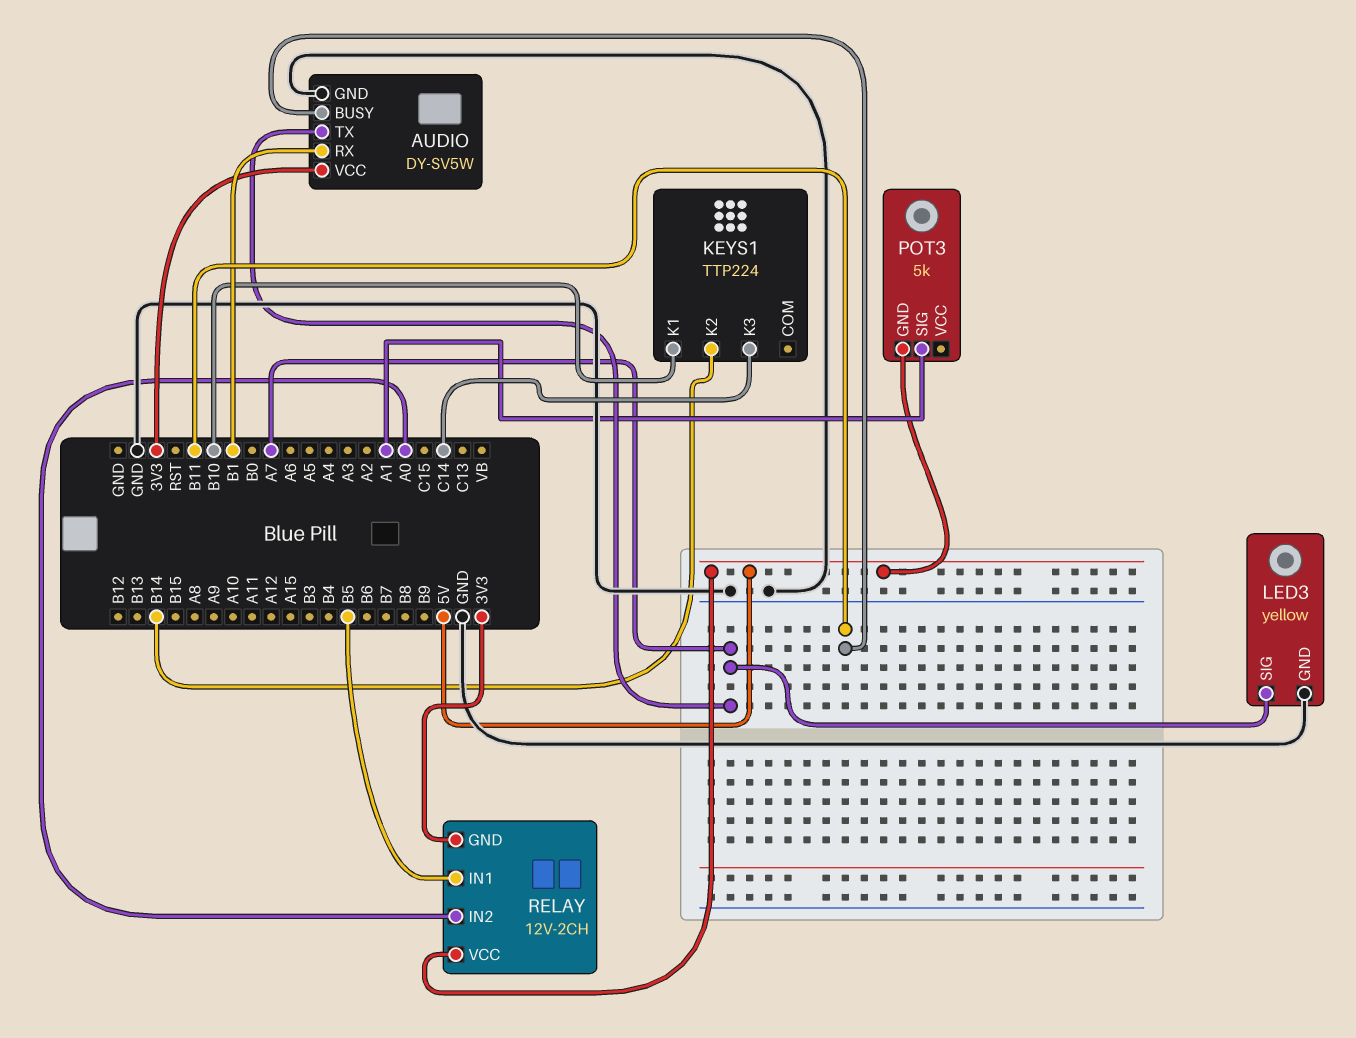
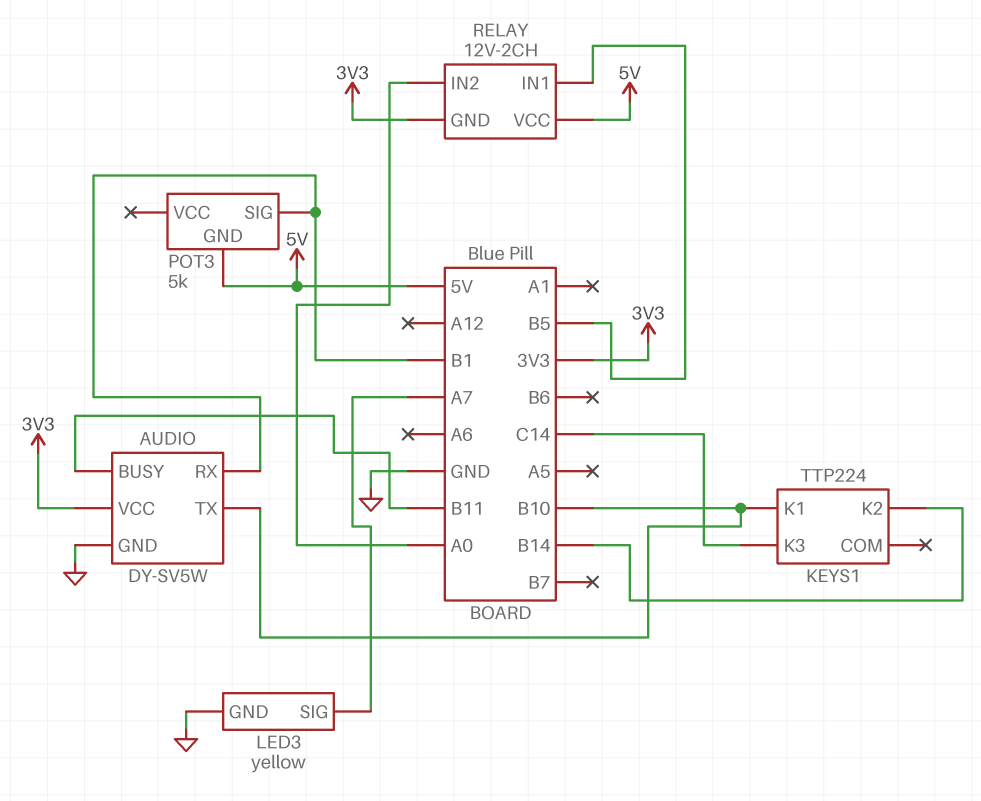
AUDIO pin TX: A7 -> B10
POT3 pin SIG: A1 -> B1

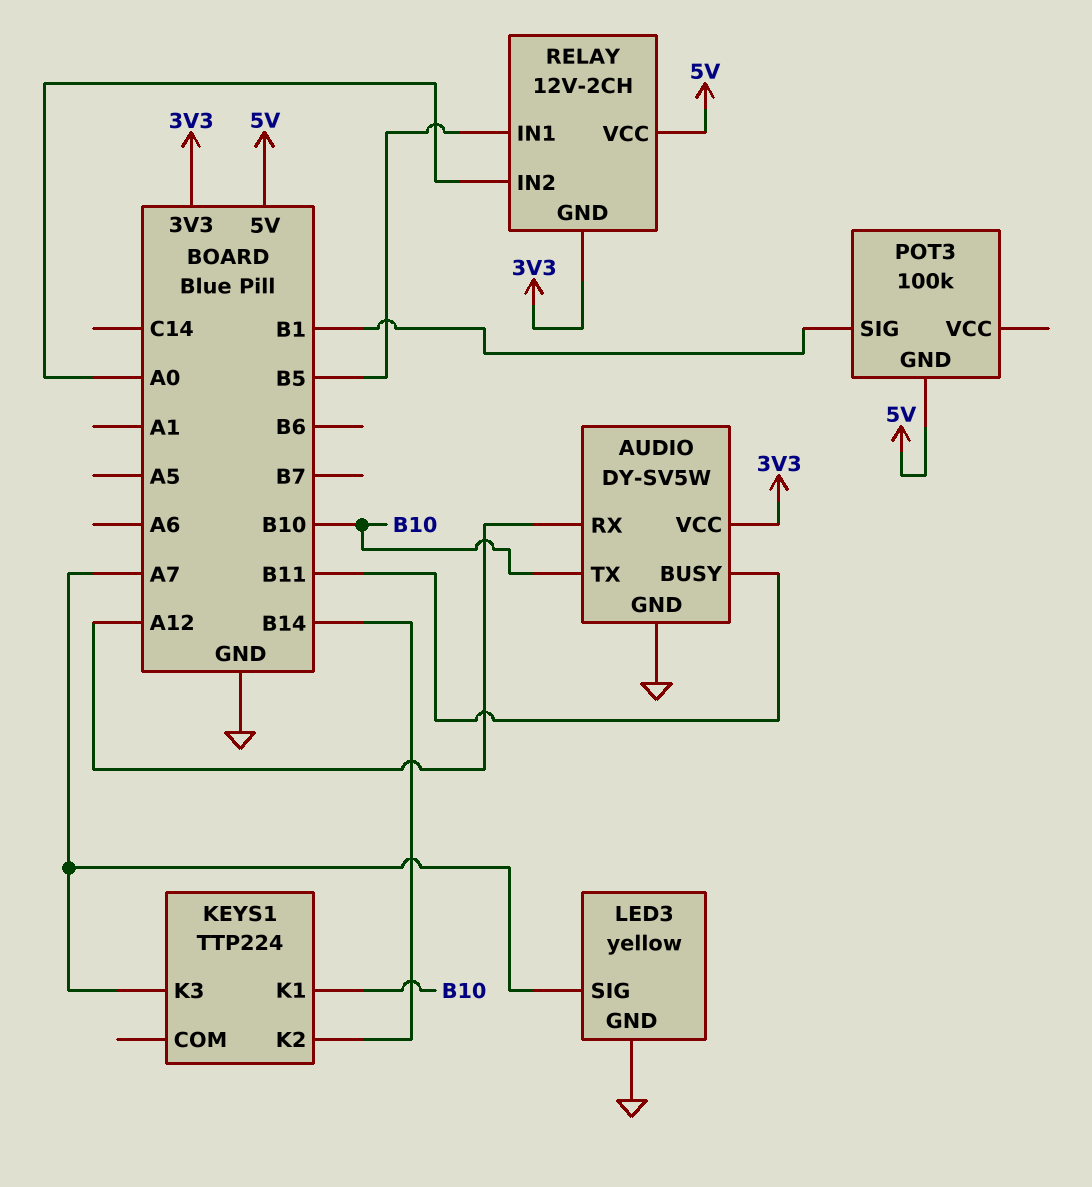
AUDIO pin RX: B1 -> A12
KEYS1 pin K3: C14 -> A7
POT3: 5k -> 100k

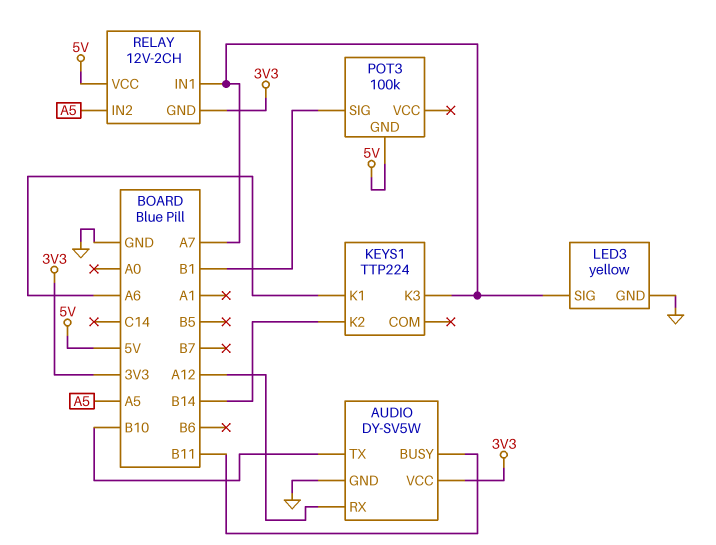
KEYS1 pin K1: B10 -> A6
RELAY pin IN1: B5 -> A7
RELAY pin IN2: A0 -> A5

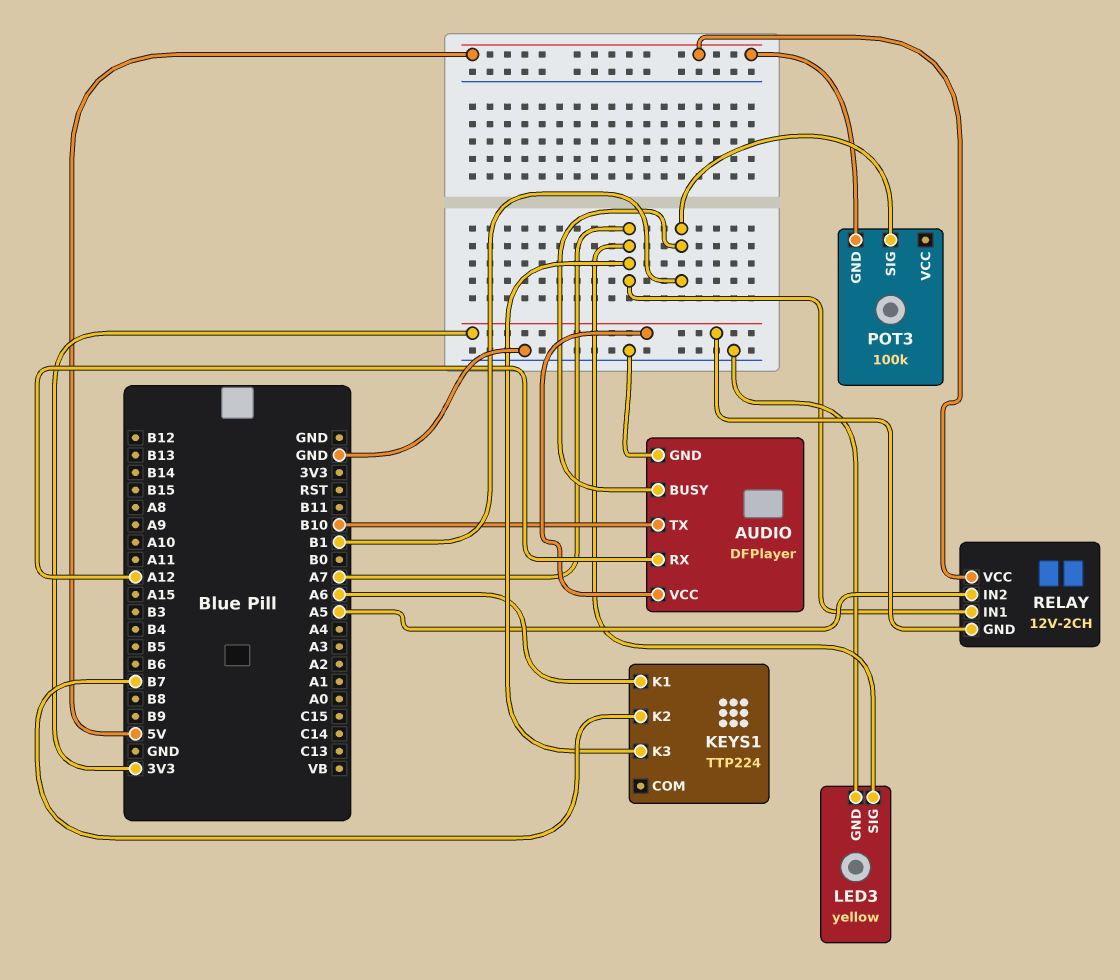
AUDIO: DY-SV5W -> DFPlayer
AUDIO pin BUSY: B11 -> B1
KEYS1 pin K2: B14 -> B7

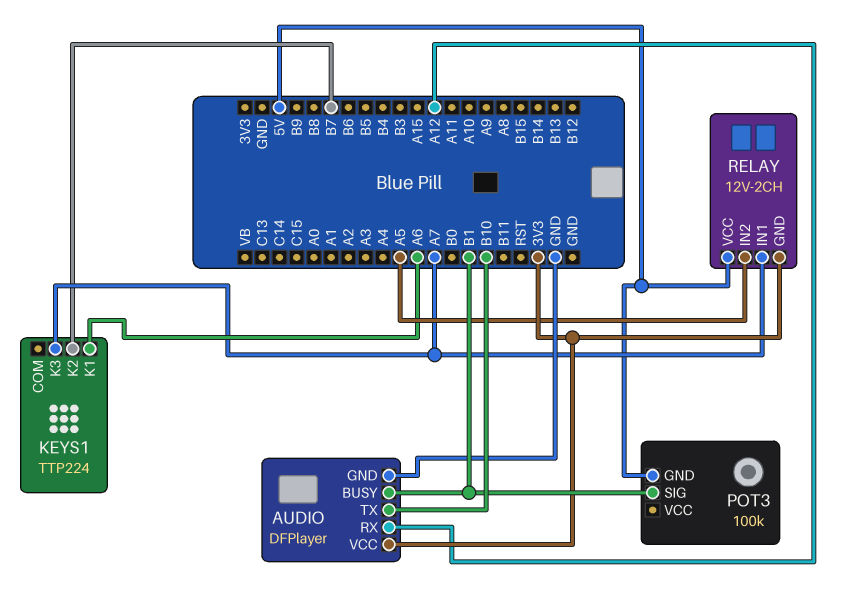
LED3: yellow -> none
LED3 pin GND: GND -> none
LED3 pin SIG: A7 -> none

